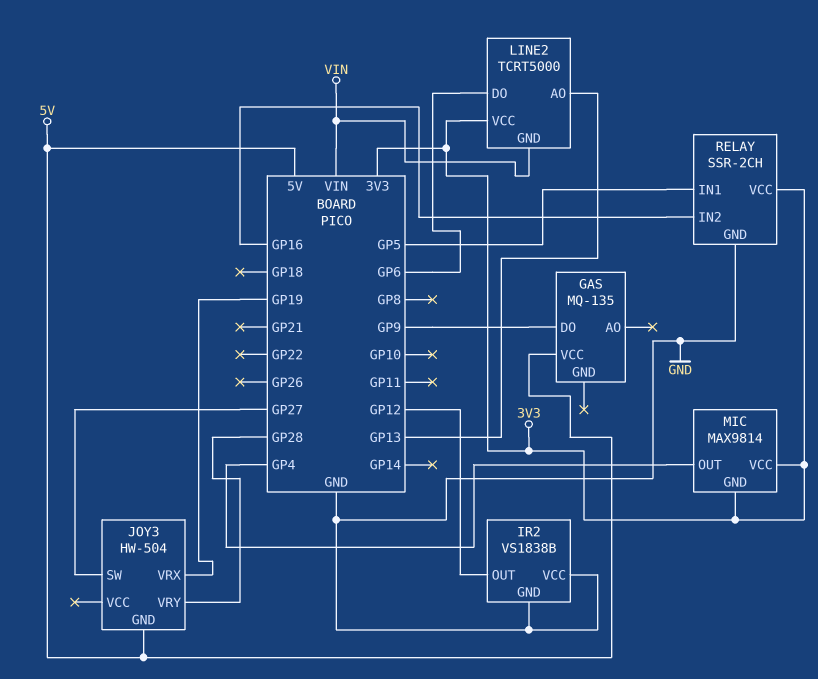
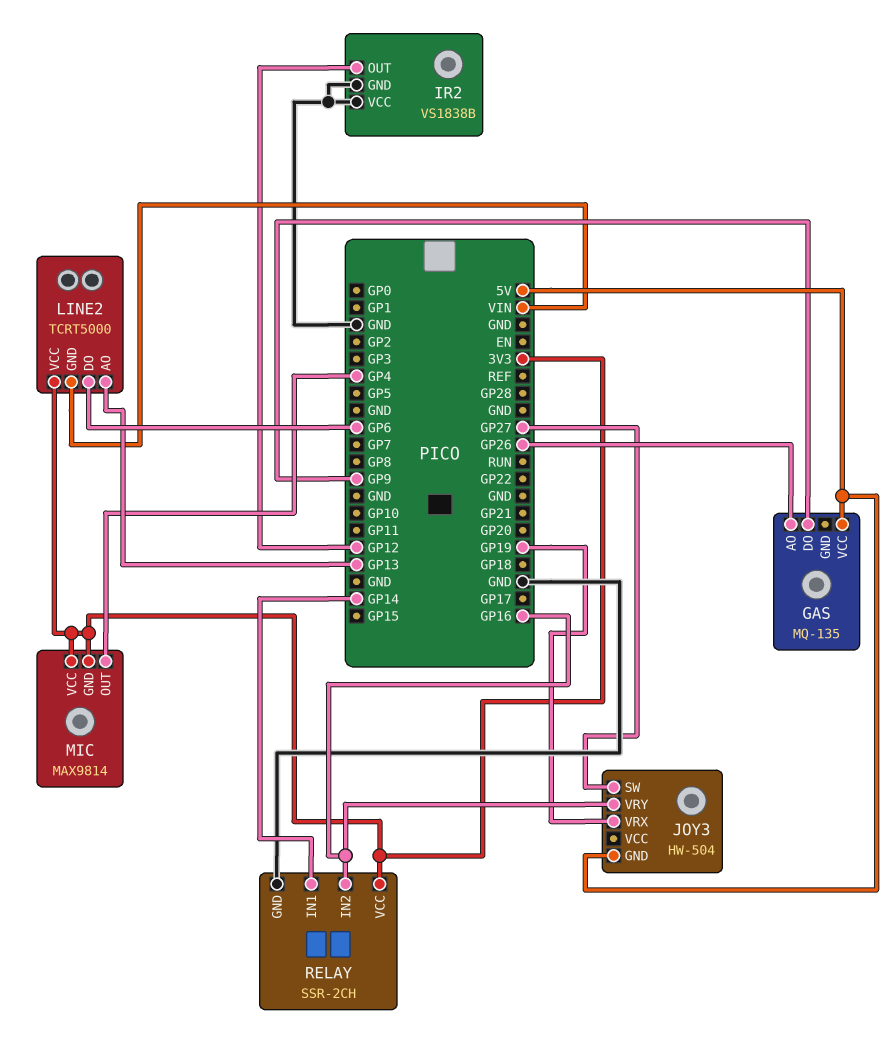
GAS pin AO: none -> GP26
JOY3 pin VRY: GP28 -> GP16
RELAY pin IN1: GP5 -> GP14

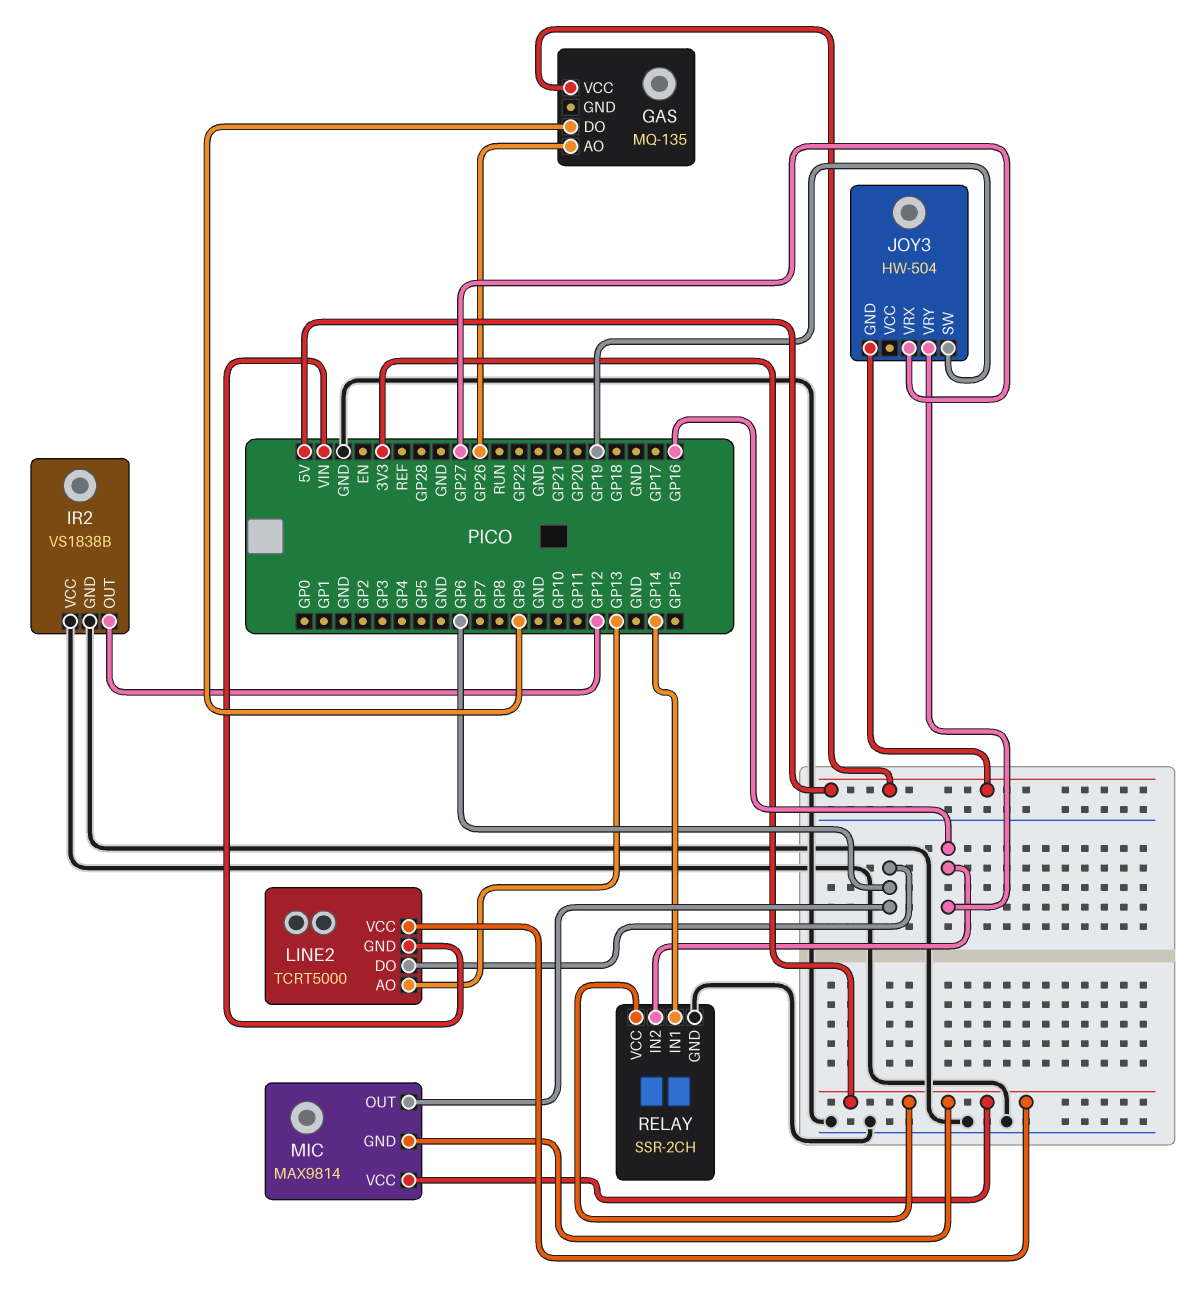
JOY3 pin SW: GP27 -> GP19
JOY3 pin VRX: GP19 -> GP27
MIC pin OUT: GP4 -> GP6

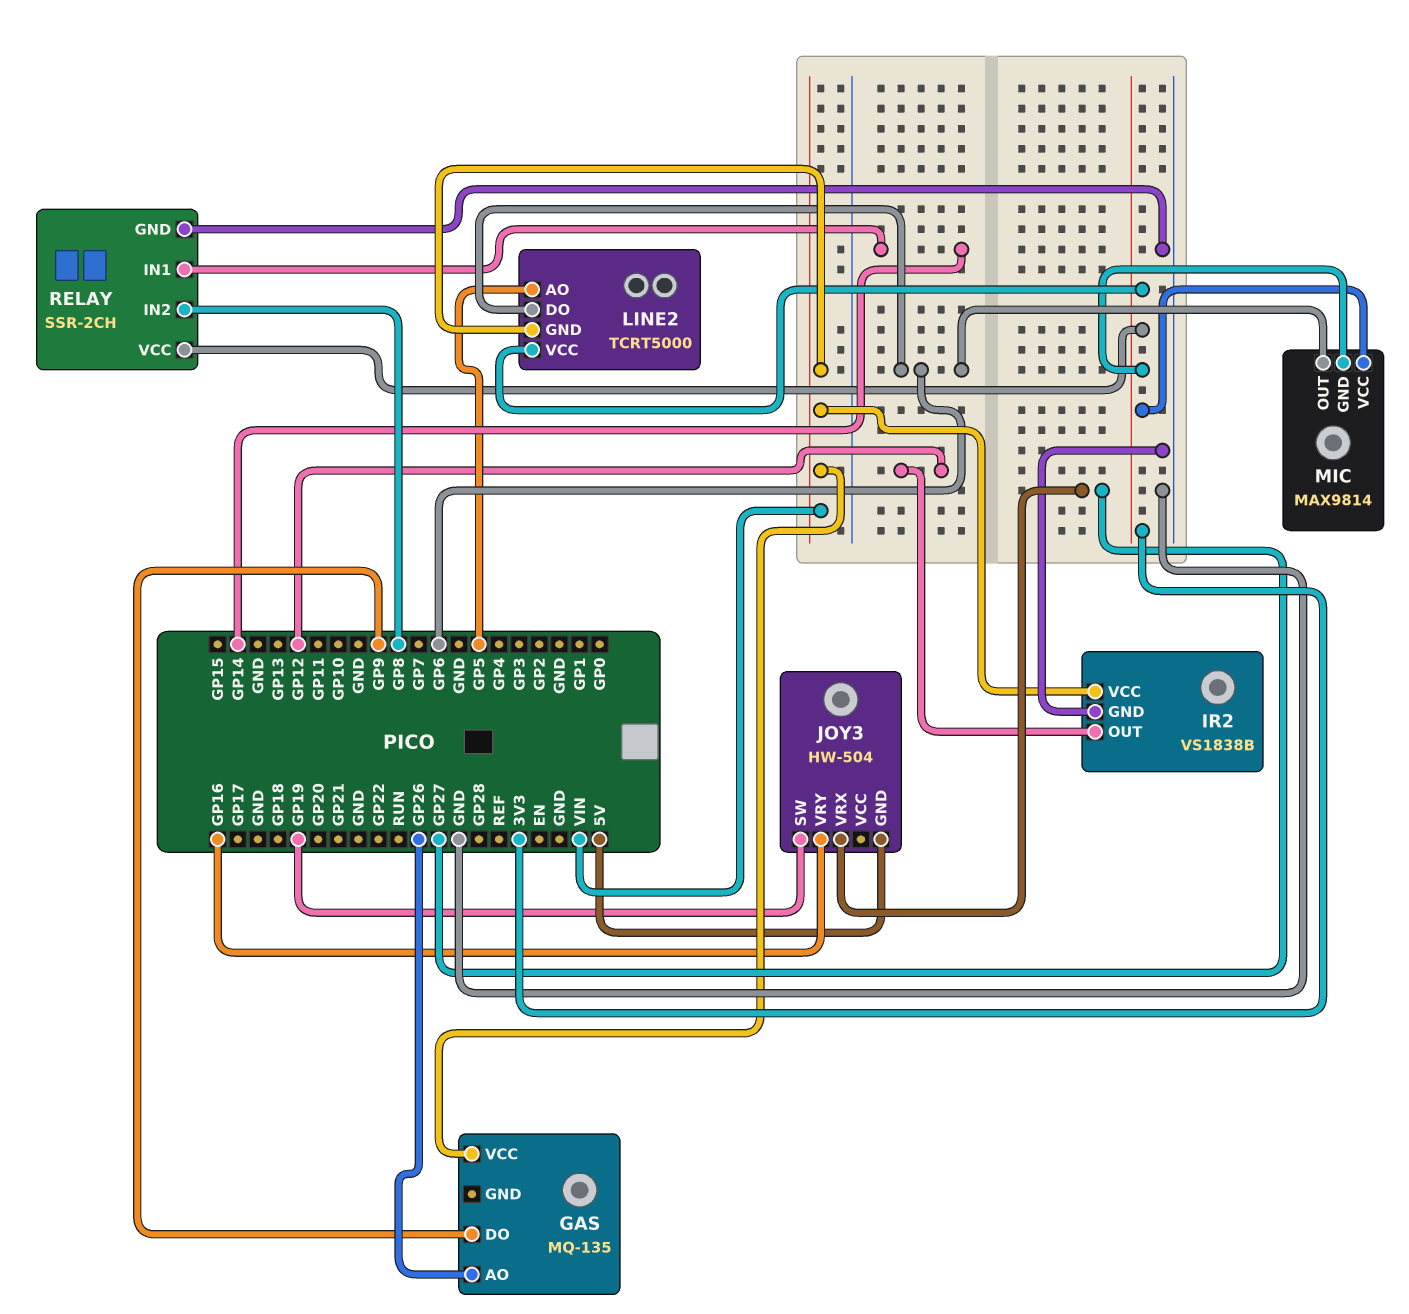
GAS pin VCC: 5V -> VIN
IR2 pin VCC: GND -> VIN
LINE2 pin AO: GP13 -> GP5
RELAY pin IN2: GP16 -> GP8

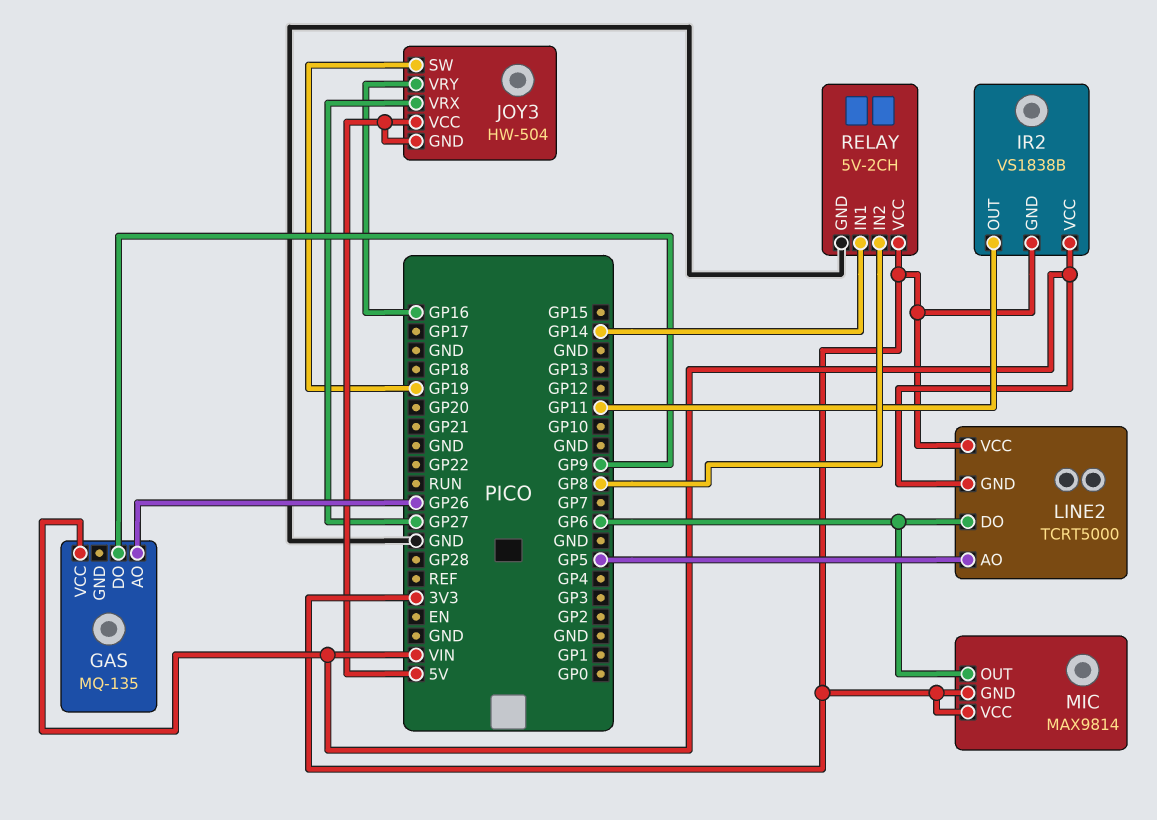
IR2 pin GND: GND -> 3V3
IR2 pin OUT: GP12 -> GP11
JOY3 pin VCC: none -> 5V
RELAY: SSR-2CH -> 5V-2CH

